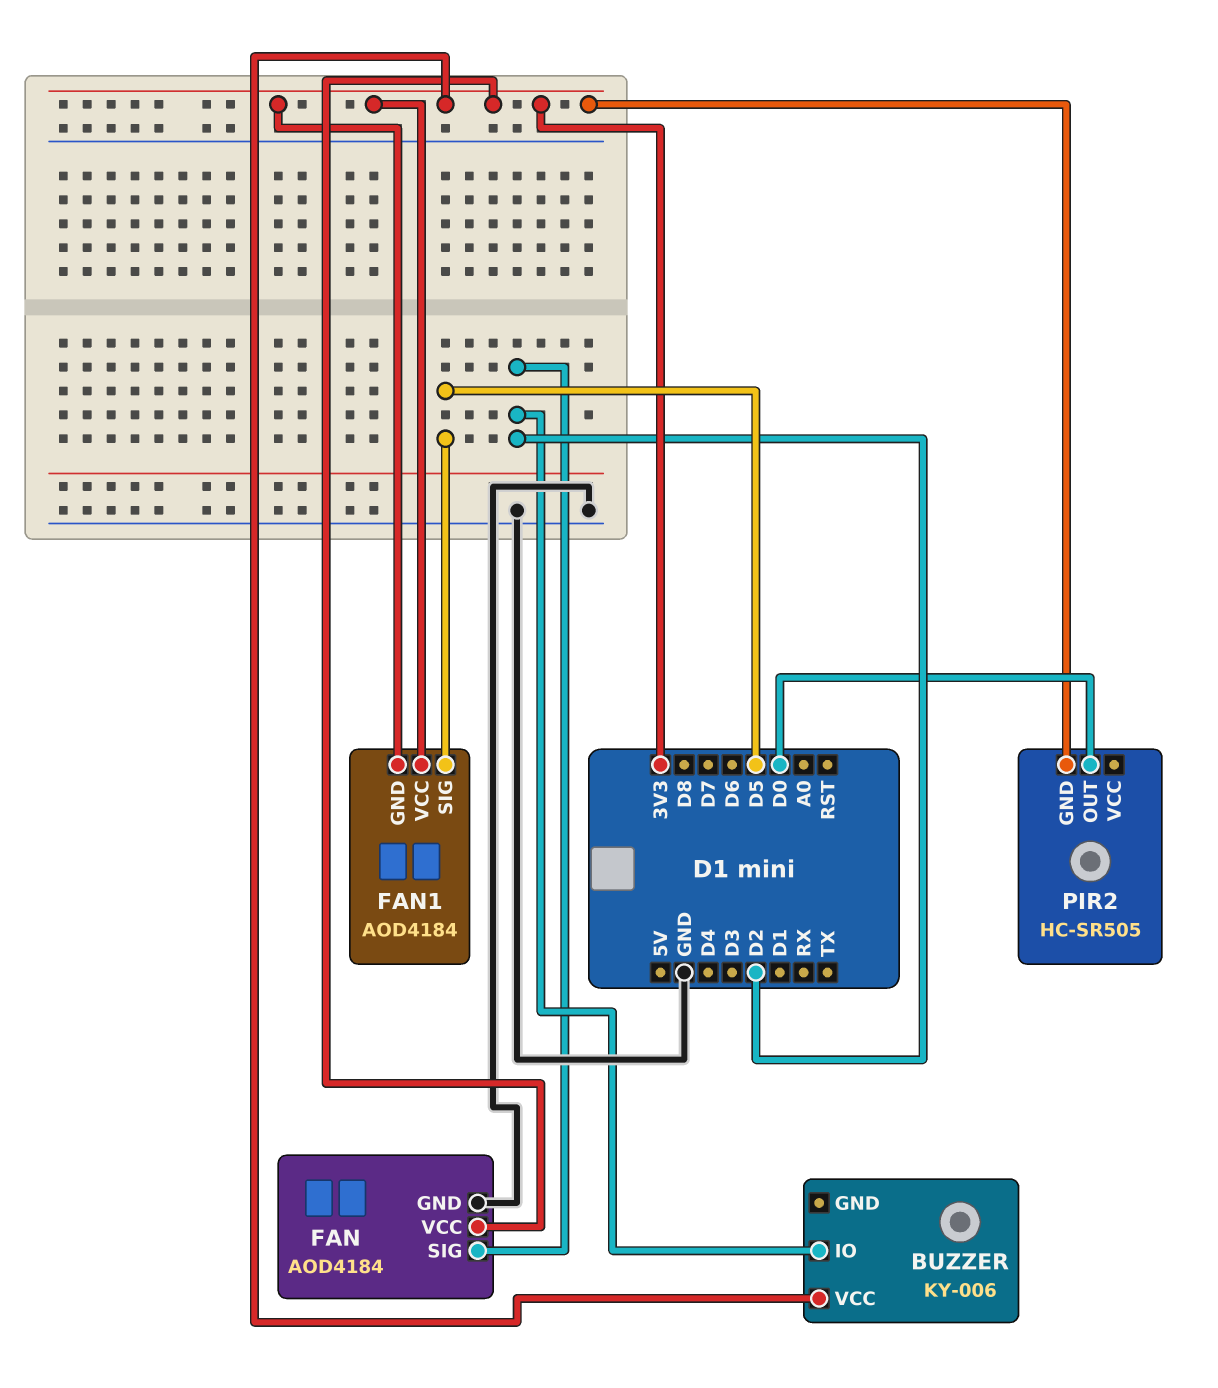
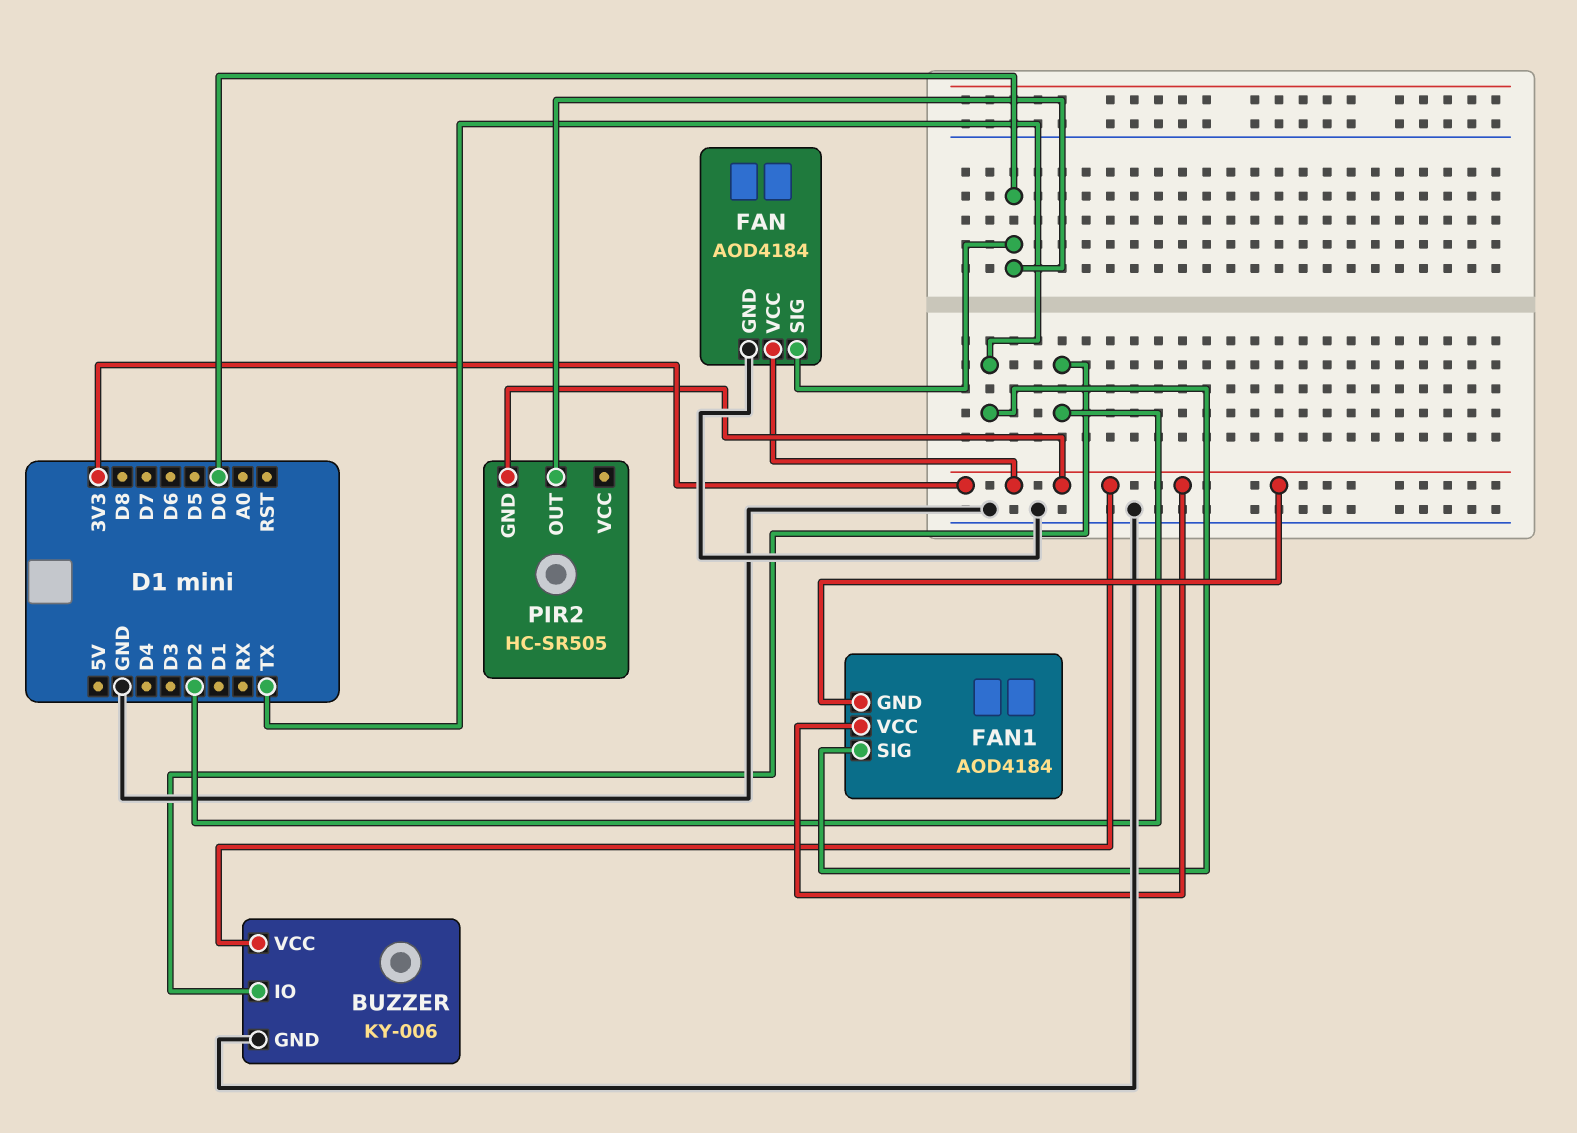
BUZZER pin GND: none -> GND
FAN pin SIG: D2 -> D0
FAN1 pin SIG: D5 -> TX

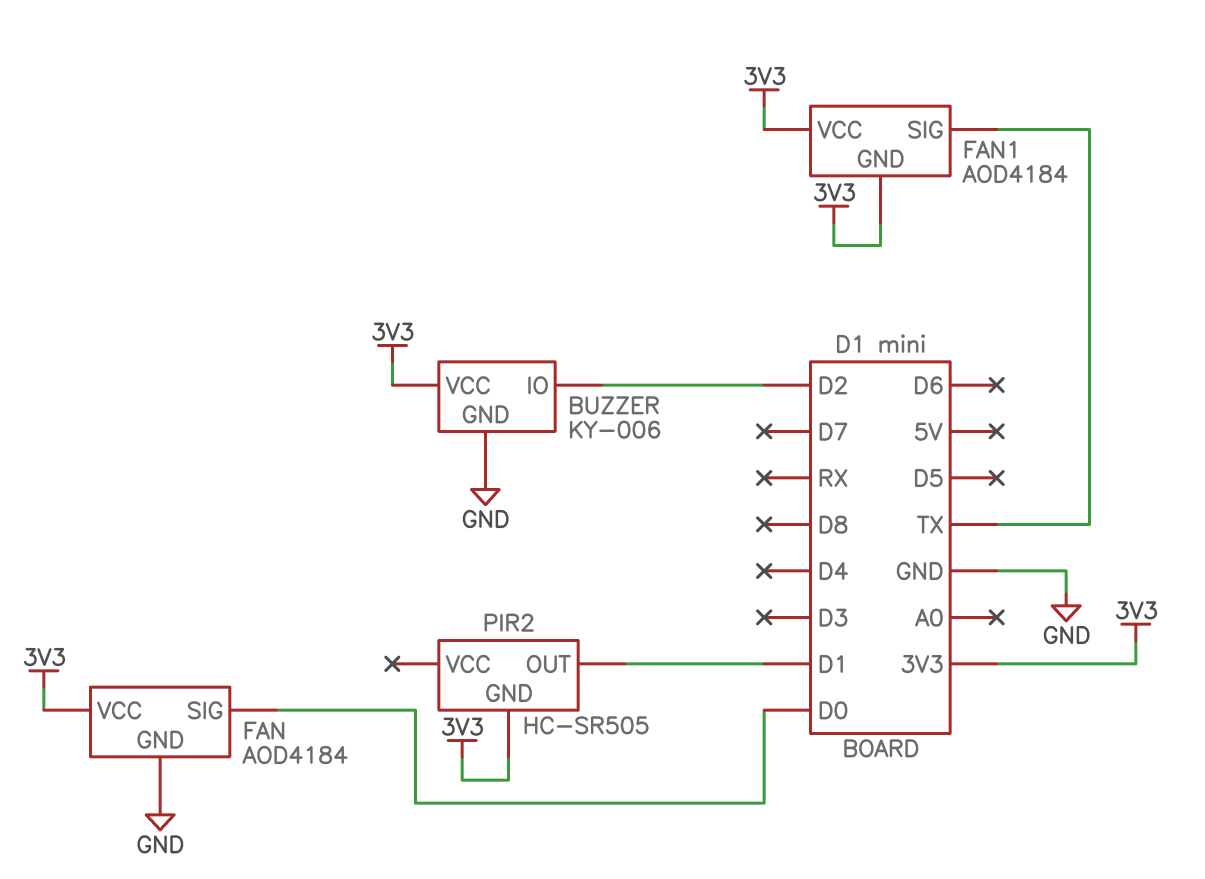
PIR2 pin OUT: D0 -> D1

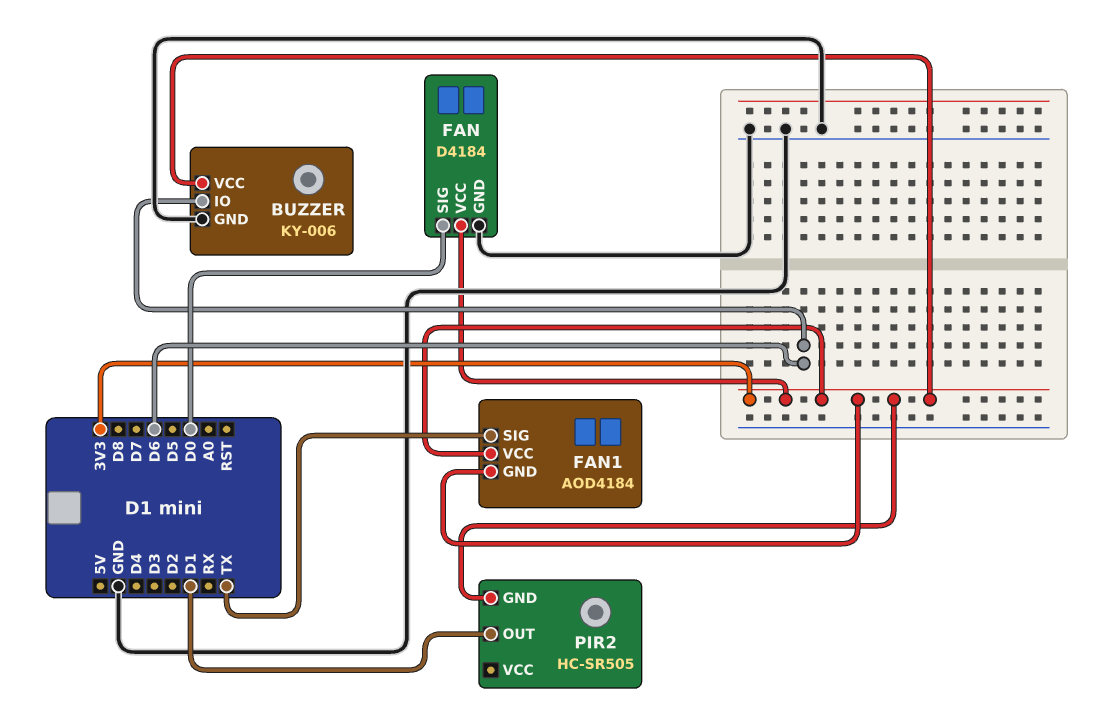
BUZZER pin IO: D2 -> D6
FAN: AOD4184 -> D4184

